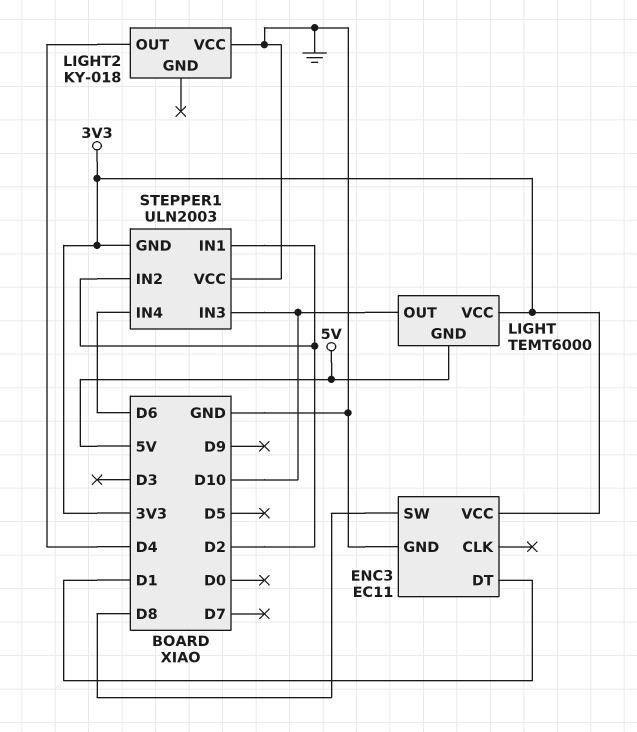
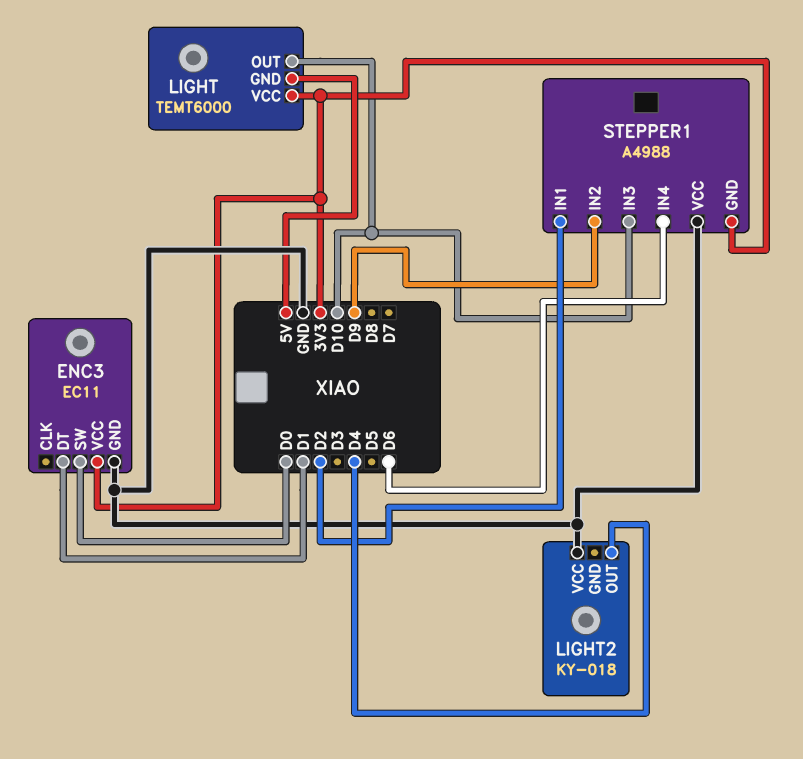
ENC3 pin SW: D8 -> D0
STEPPER1: ULN2003 -> A4988
STEPPER1 pin IN2: D2 -> D9

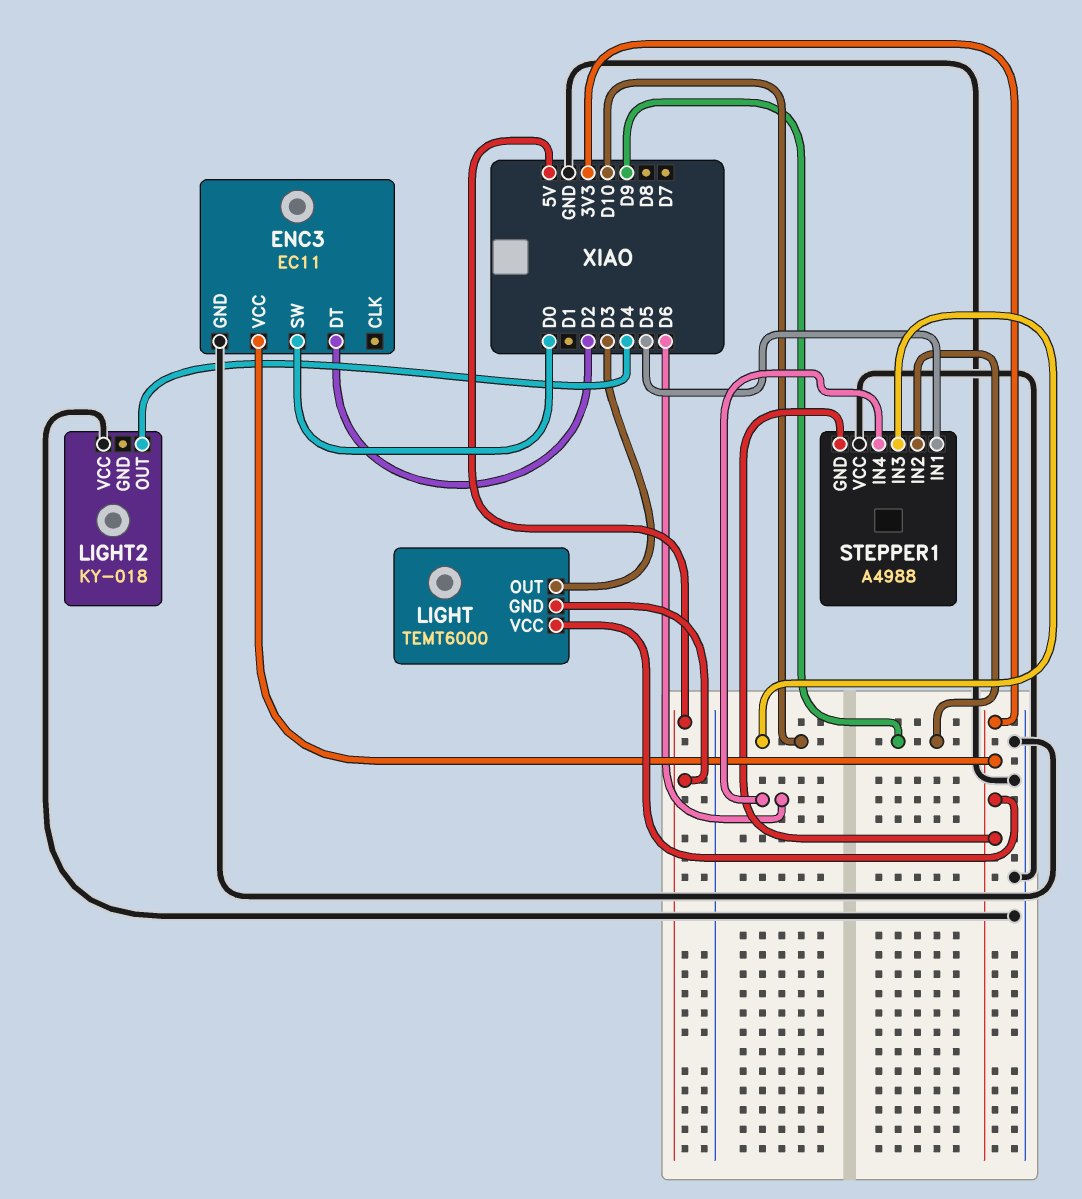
ENC3 pin DT: D1 -> D2
LIGHT pin OUT: D10 -> D3
STEPPER1 pin IN1: D2 -> D5

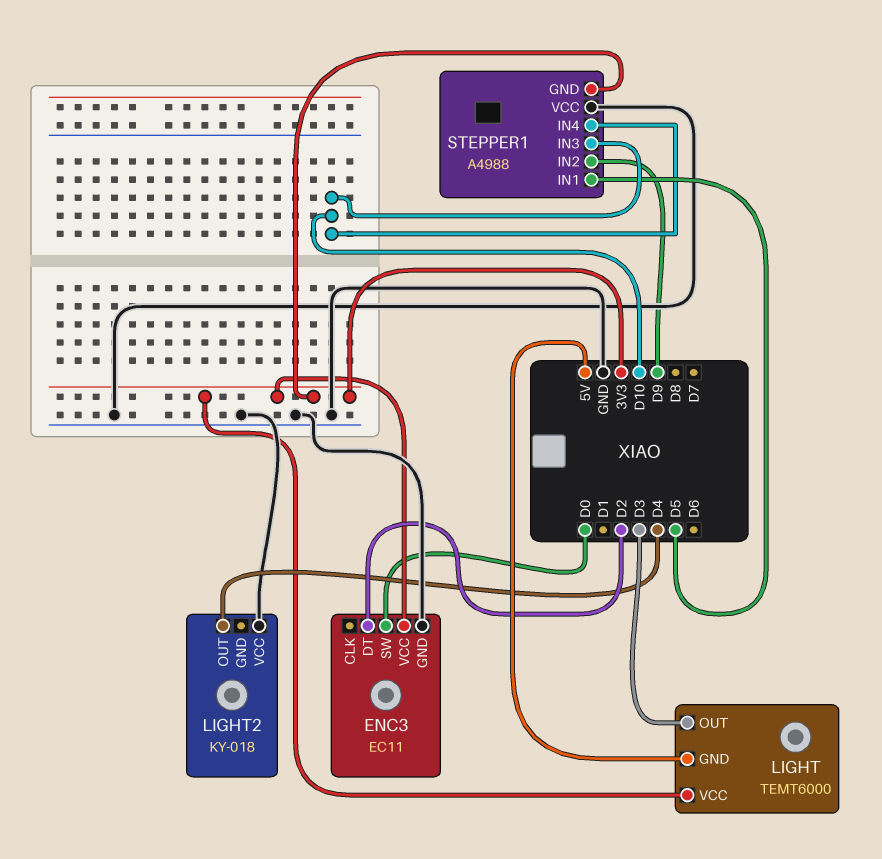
STEPPER1 pin IN4: D6 -> D10

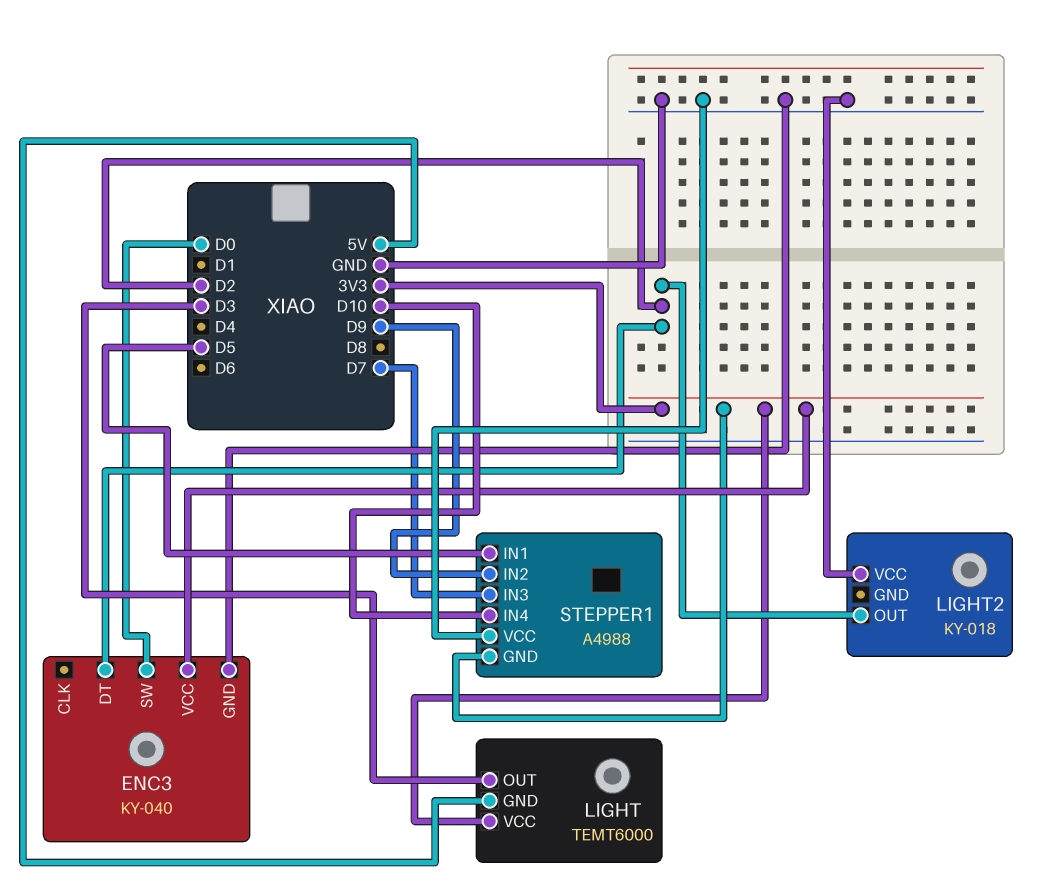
ENC3: EC11 -> KY-040
LIGHT2 pin OUT: D4 -> D2
STEPPER1 pin IN3: D10 -> D7

